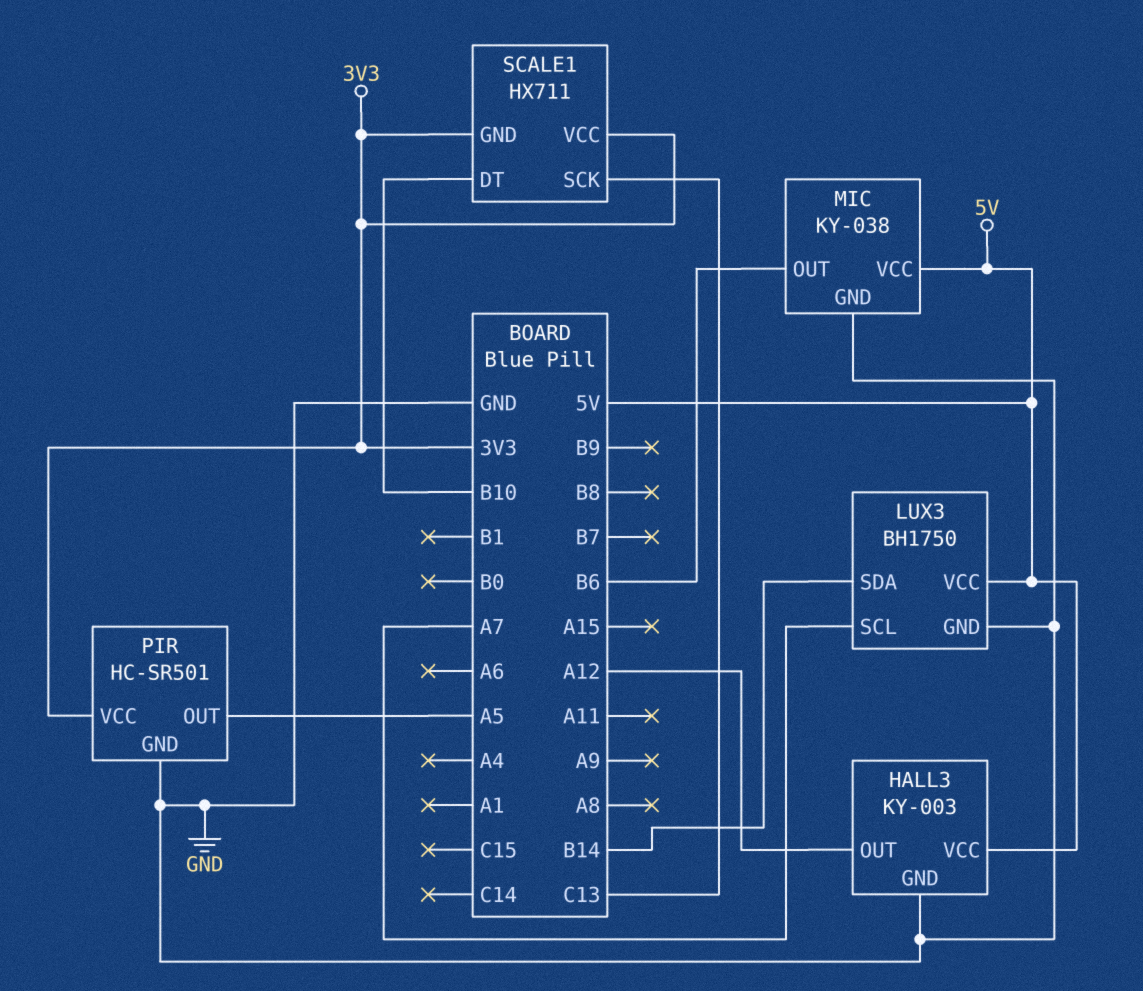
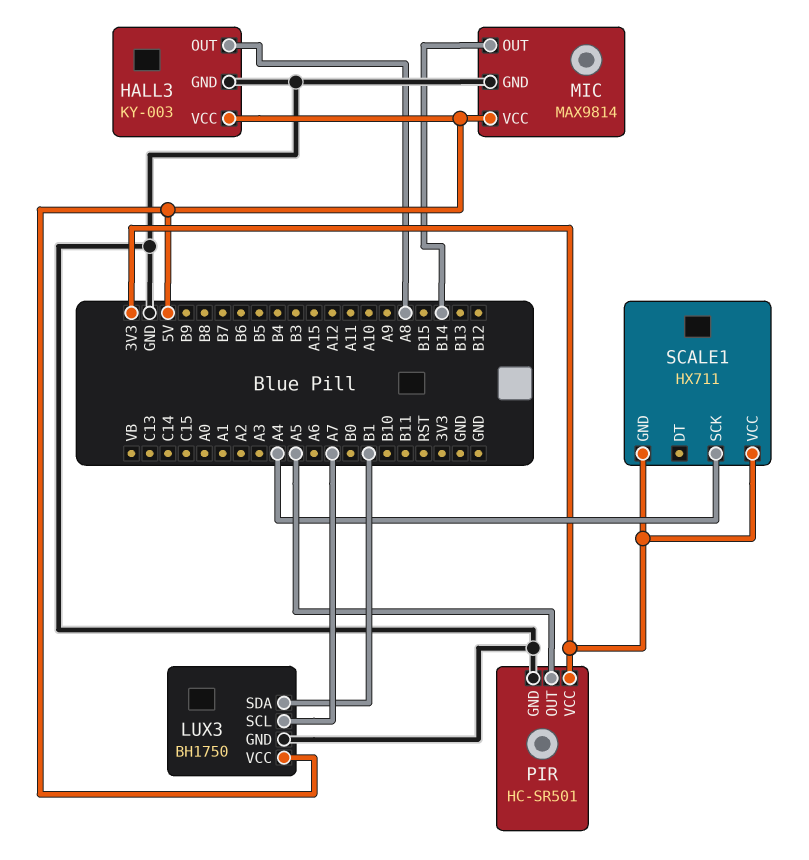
HALL3 pin OUT: A12 -> A8
LUX3 pin SDA: B14 -> B1
MIC: KY-038 -> MAX9814
MIC pin OUT: B6 -> B14
SCALE1 pin DT: B10 -> none
SCALE1 pin SCK: C13 -> A4

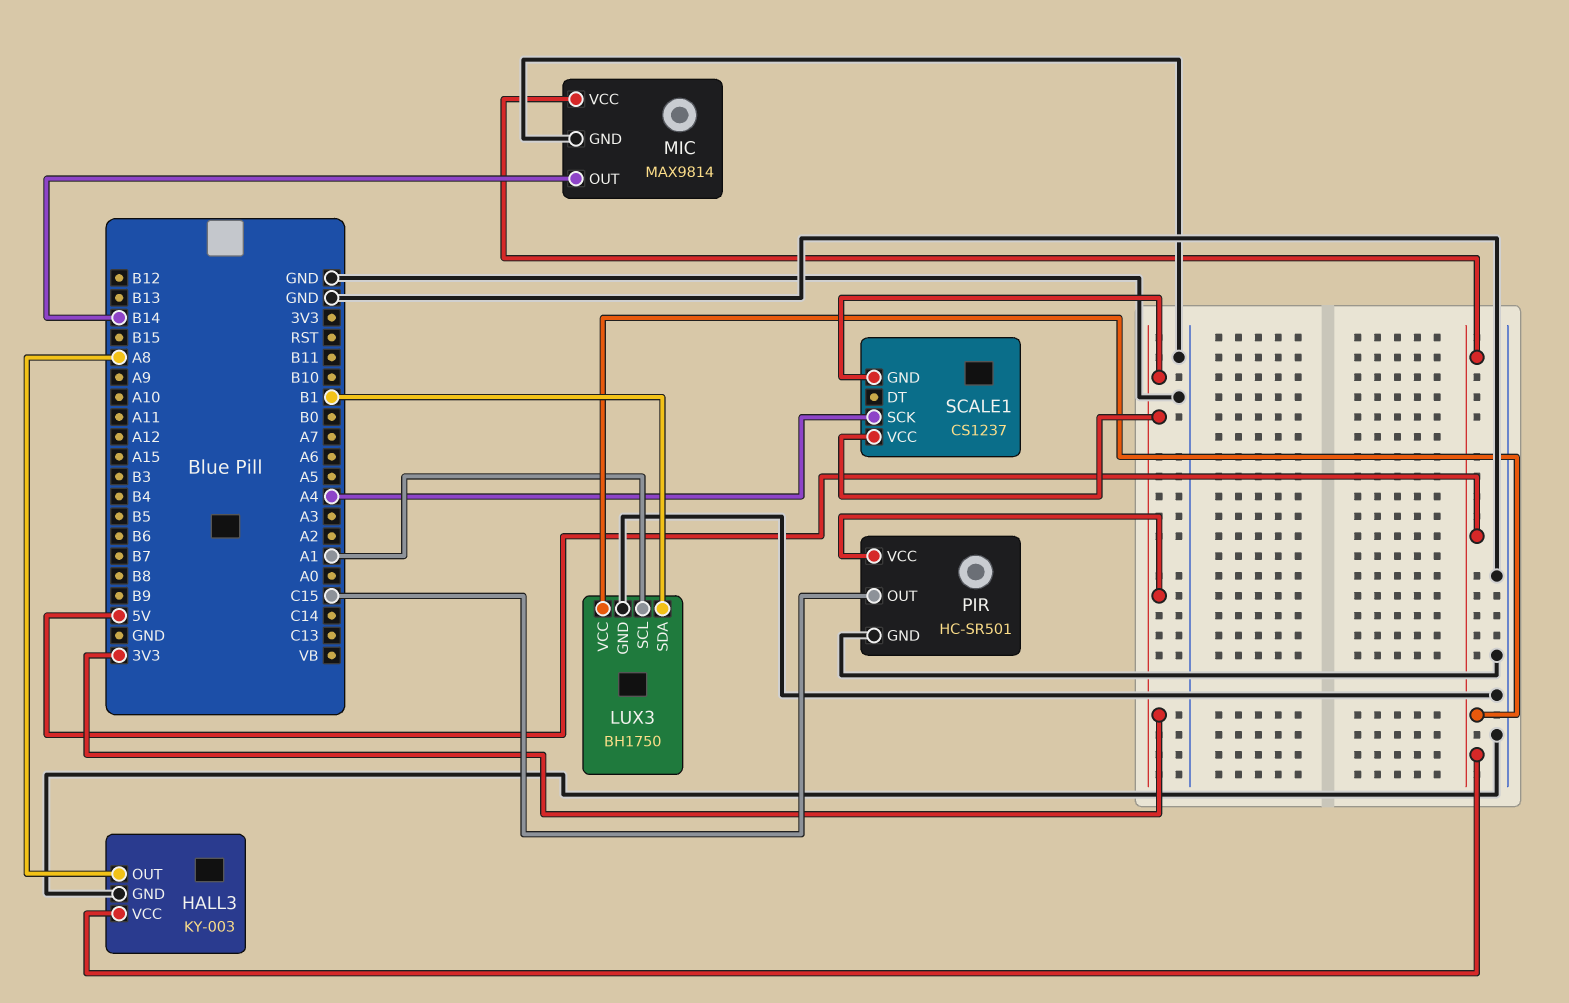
LUX3 pin SCL: A7 -> A1
PIR pin OUT: A5 -> C15
SCALE1: HX711 -> CS1237

